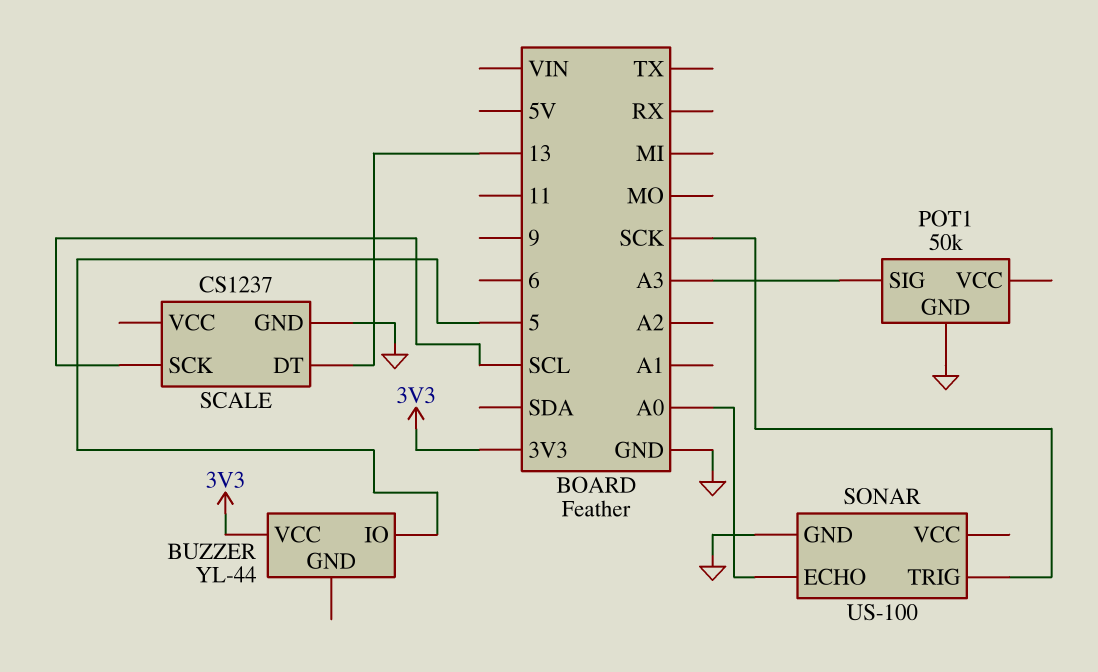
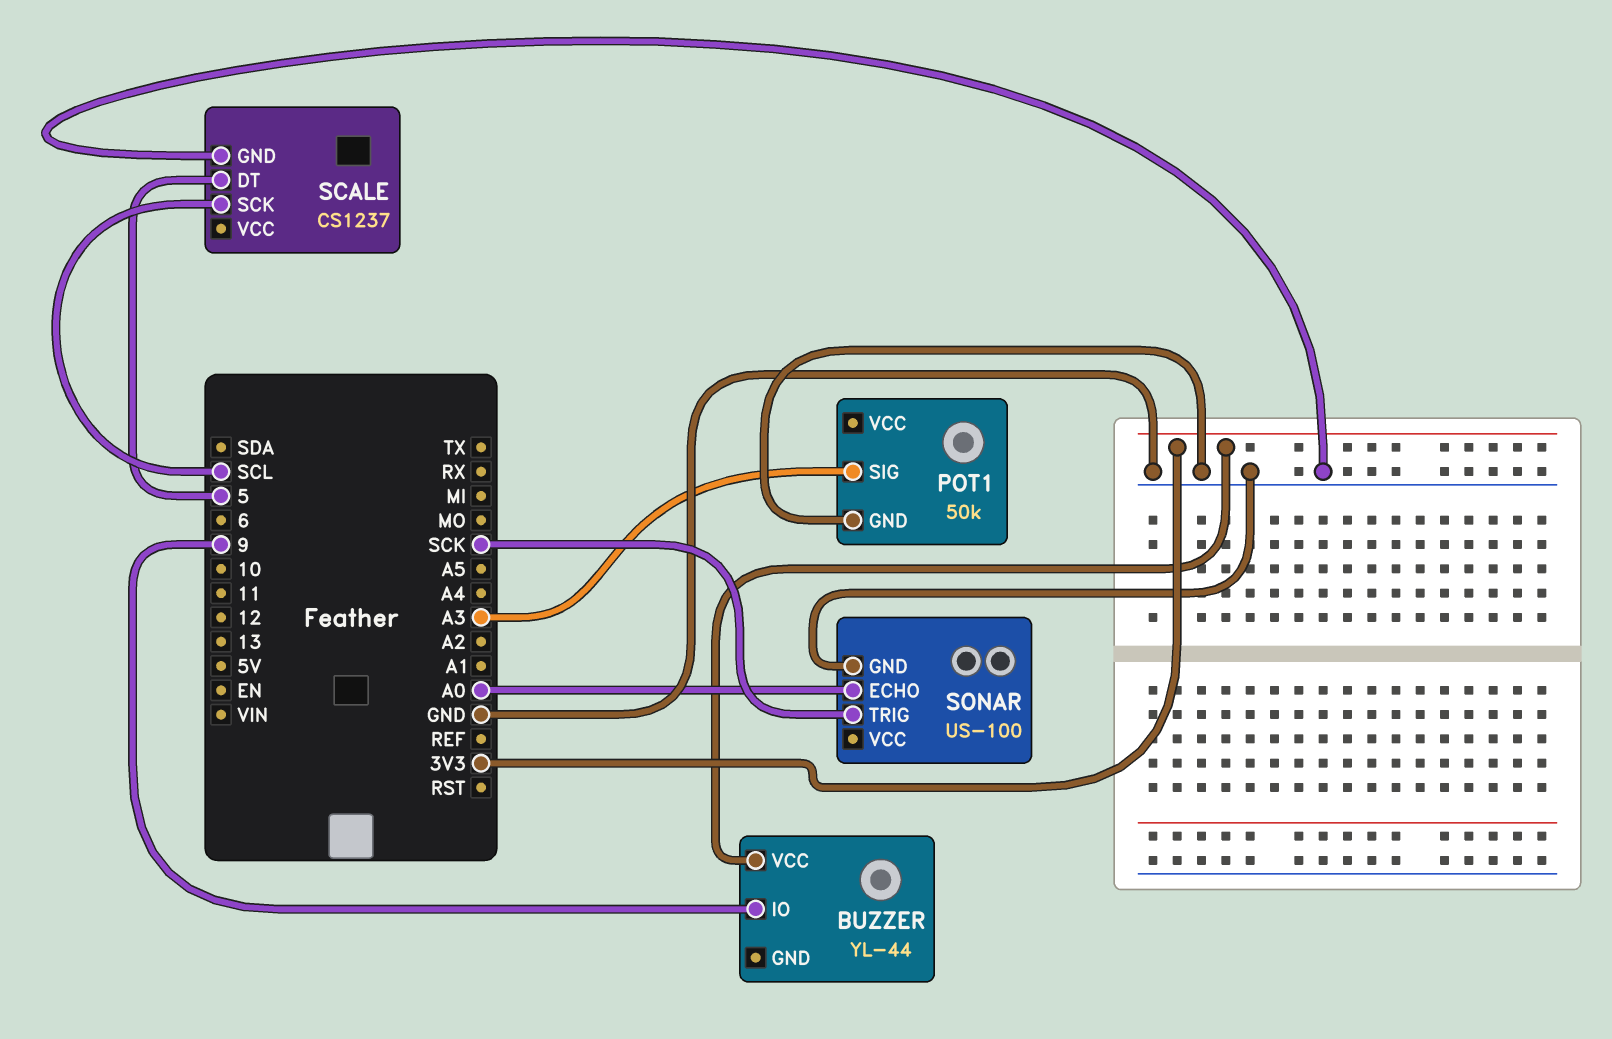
BUZZER pin IO: 5 -> 9
SCALE pin DT: 13 -> 5

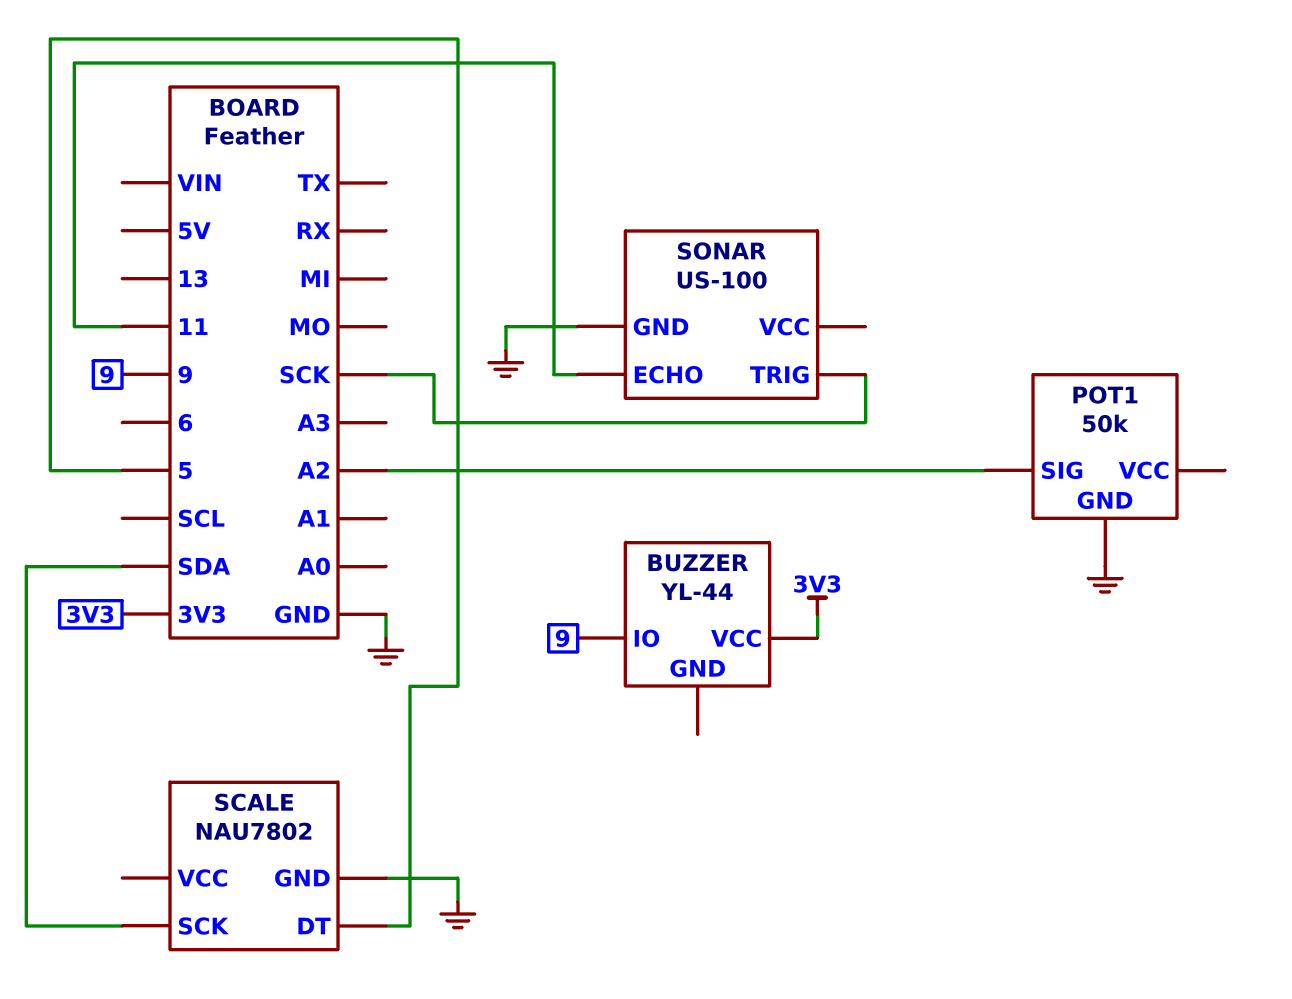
POT1 pin SIG: A3 -> A2
SCALE: CS1237 -> NAU7802
SCALE pin SCK: SCL -> SDA
SONAR pin ECHO: A0 -> 11

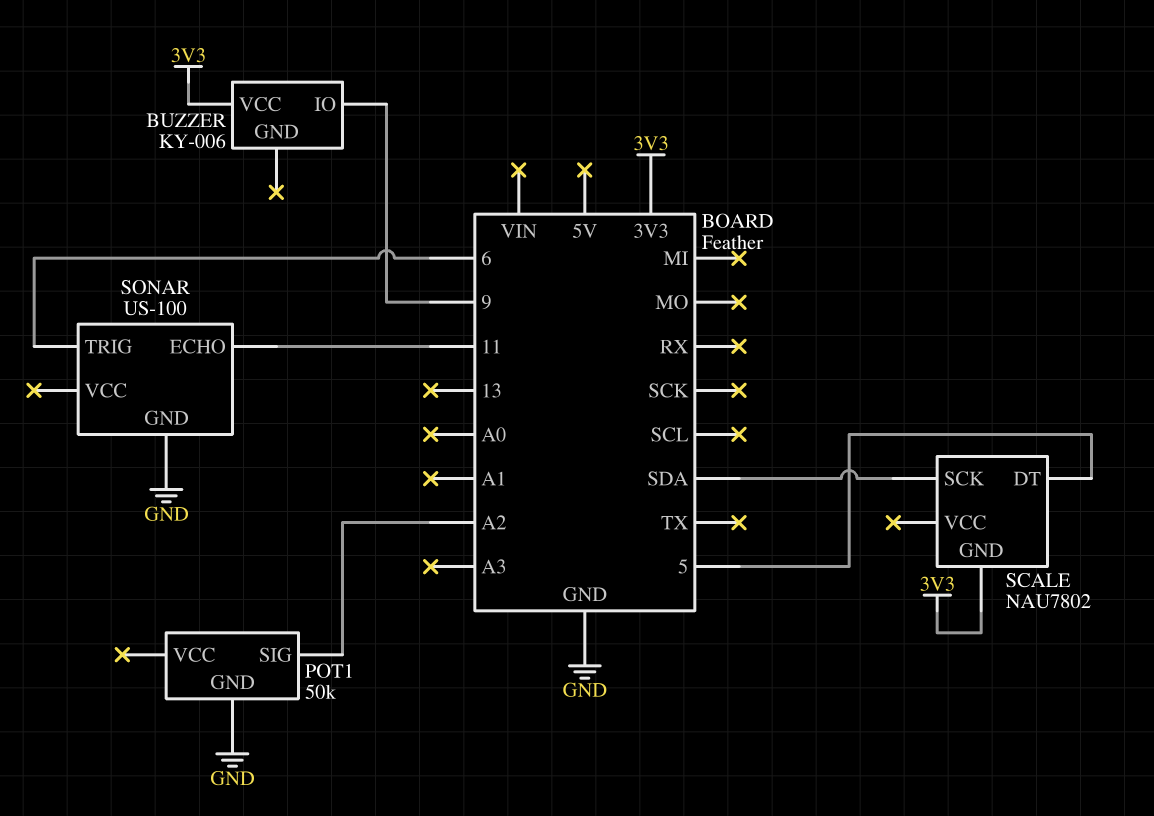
BUZZER: YL-44 -> KY-006
SCALE pin GND: GND -> 3V3
SONAR pin TRIG: SCK -> 6

